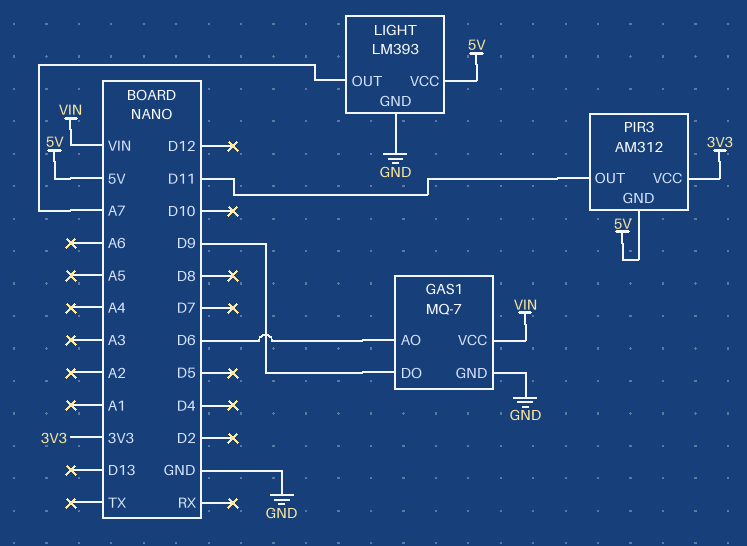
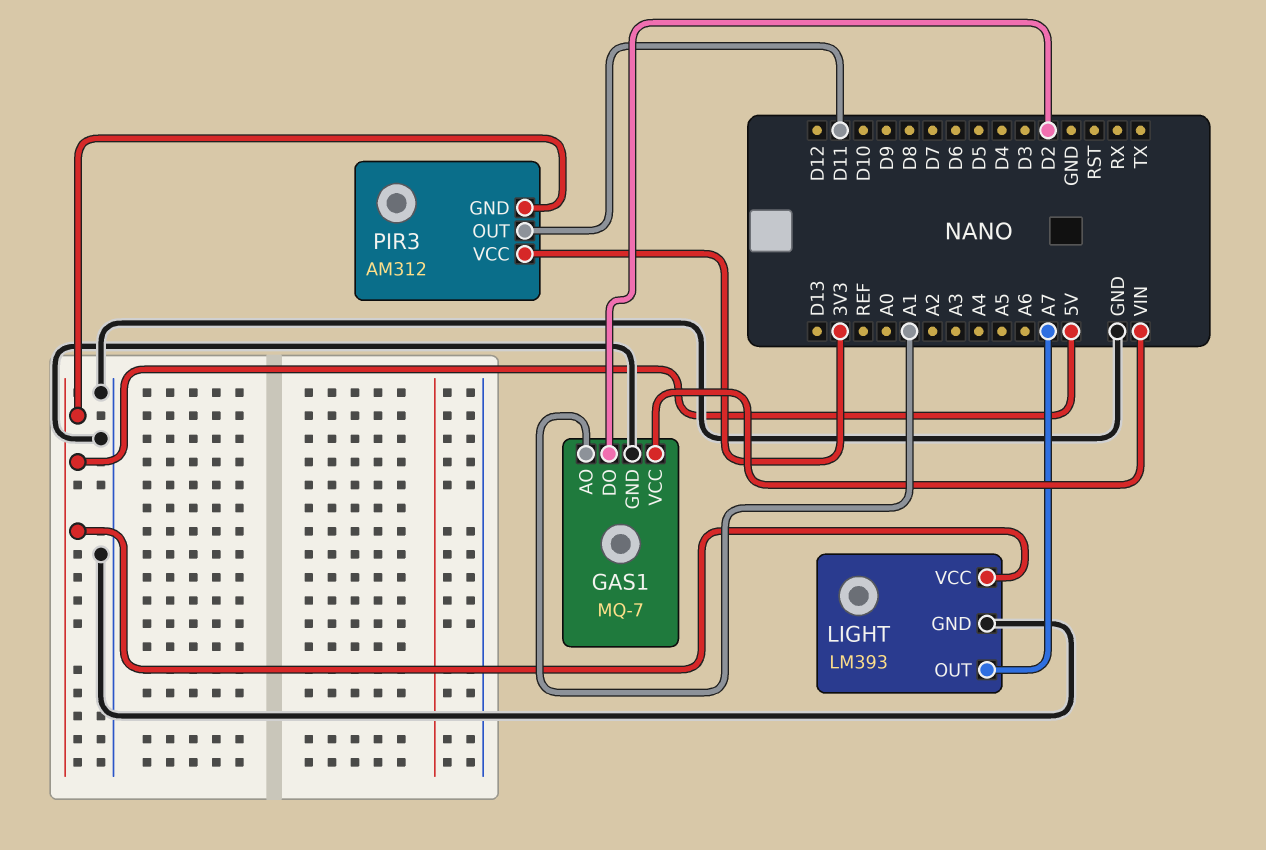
GAS1 pin AO: D6 -> A1
GAS1 pin DO: D9 -> D2

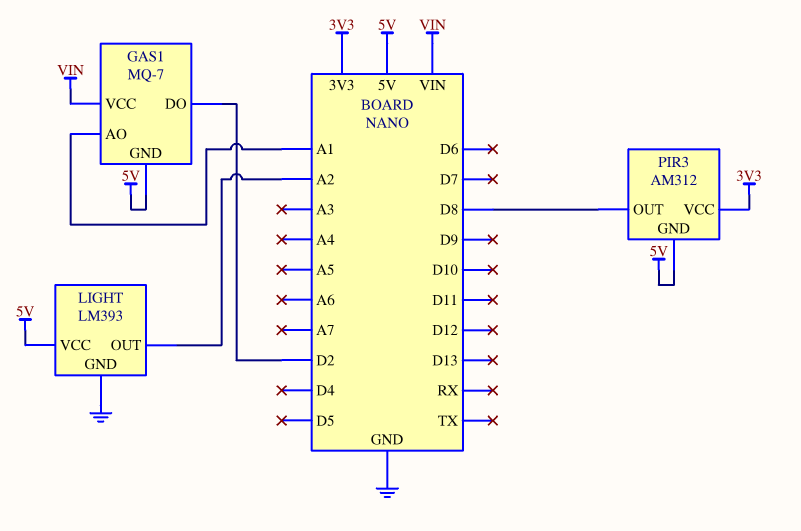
GAS1 pin GND: GND -> 5V
LIGHT pin OUT: A7 -> A2
PIR3 pin OUT: D11 -> D8

